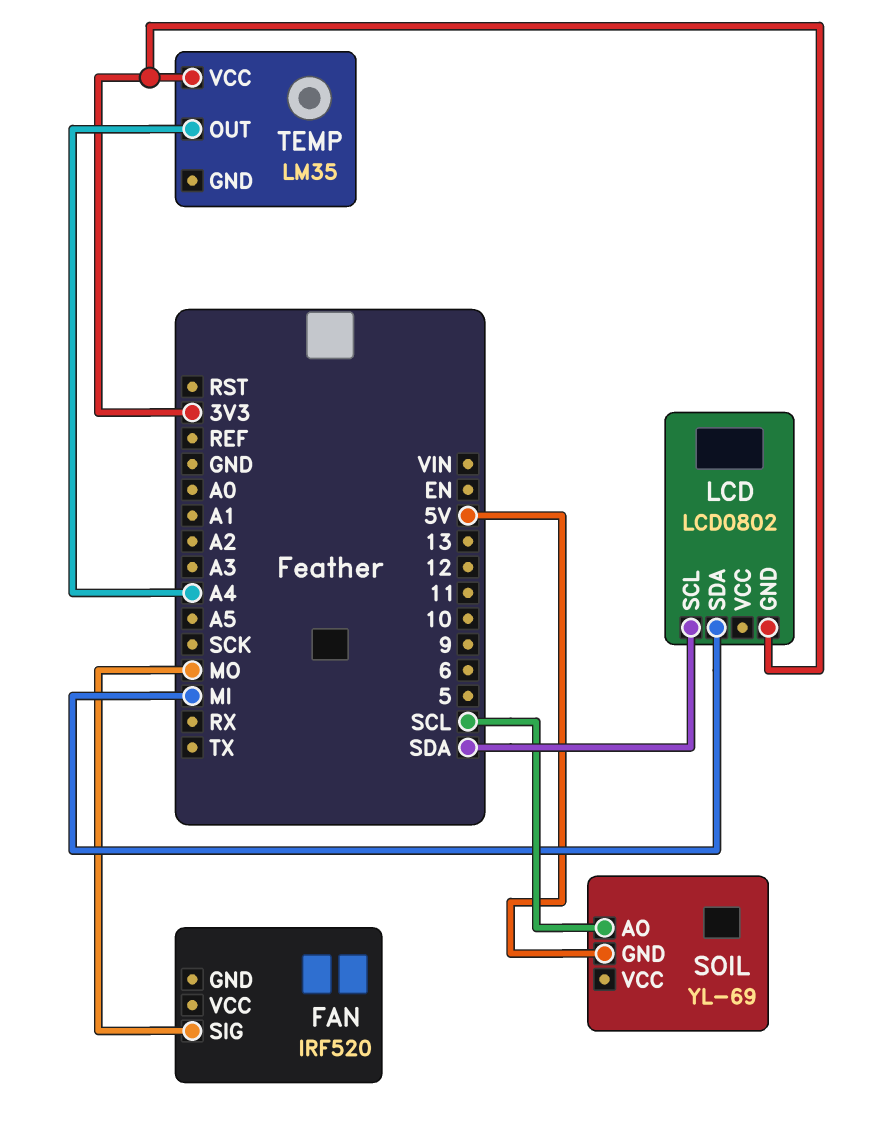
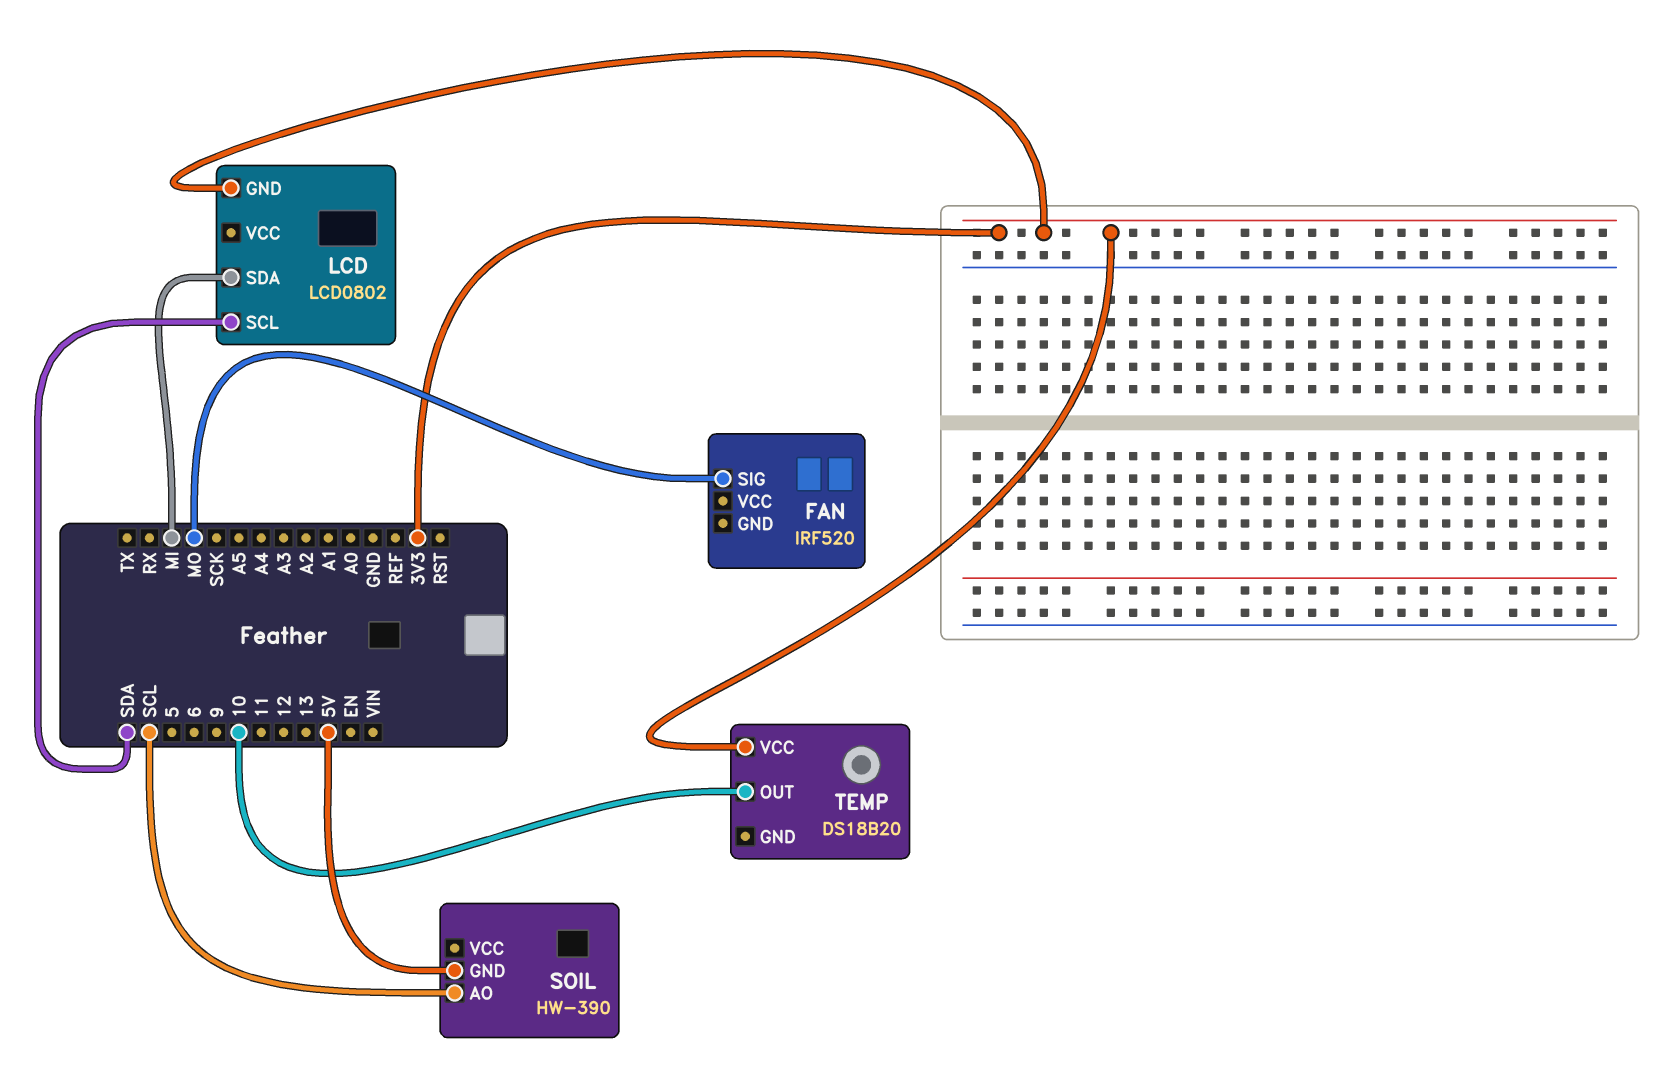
SOIL: YL-69 -> HW-390
TEMP: LM35 -> DS18B20
TEMP pin OUT: A4 -> 10

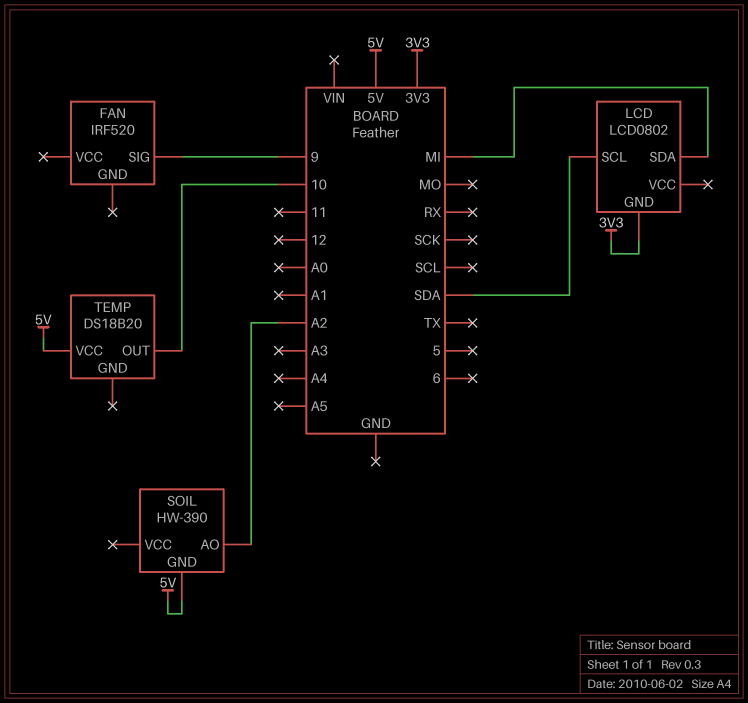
FAN pin SIG: MO -> 9
SOIL pin AO: SCL -> A2
TEMP pin VCC: 3V3 -> 5V

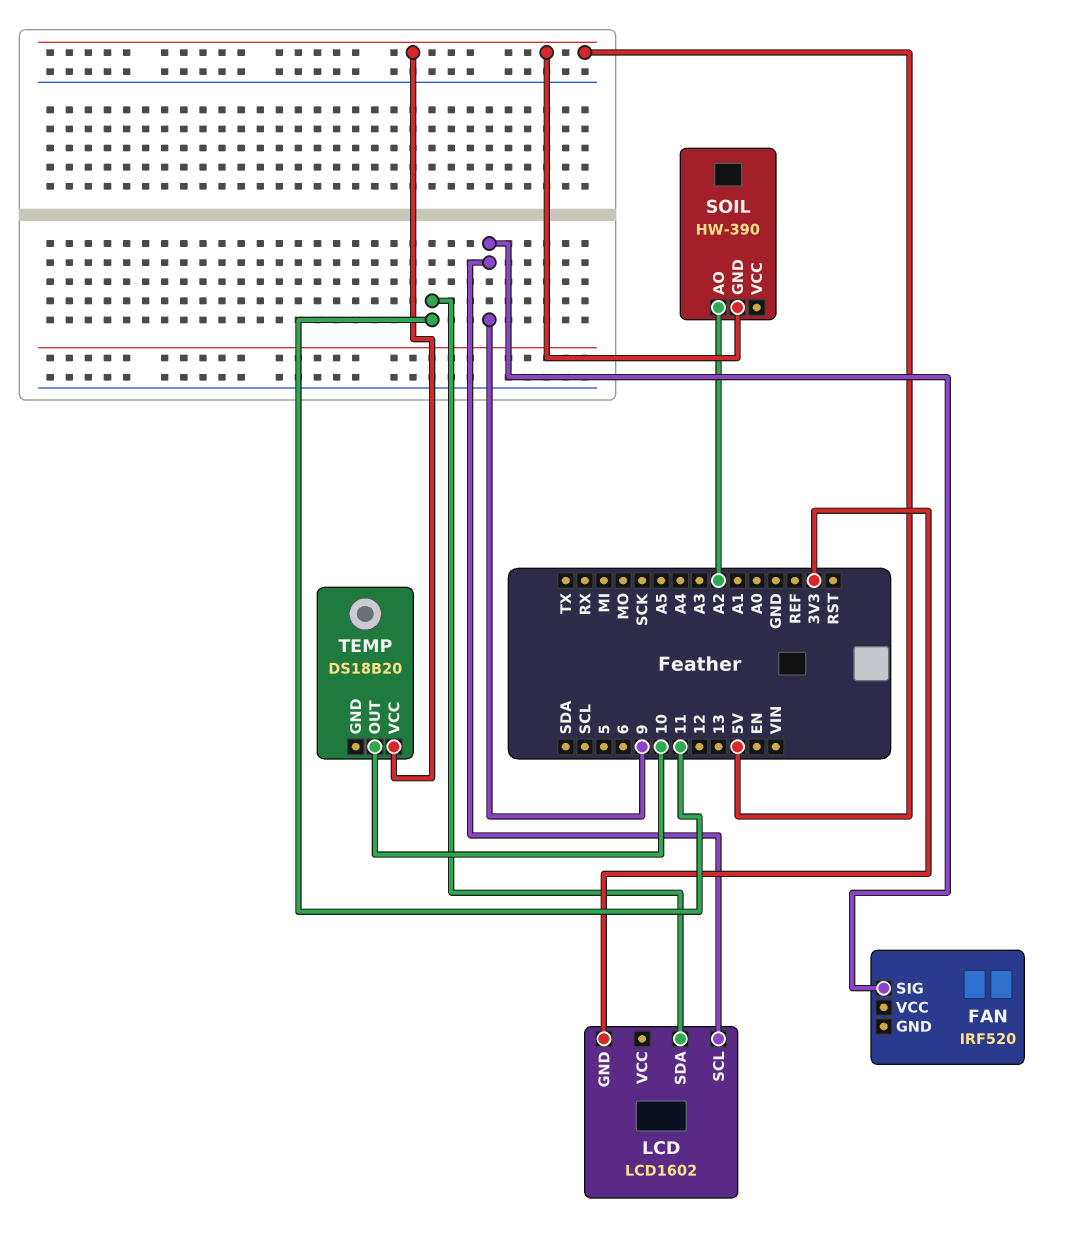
LCD: LCD0802 -> LCD1602
LCD pin SCL: SDA -> 9
LCD pin SDA: MI -> 11

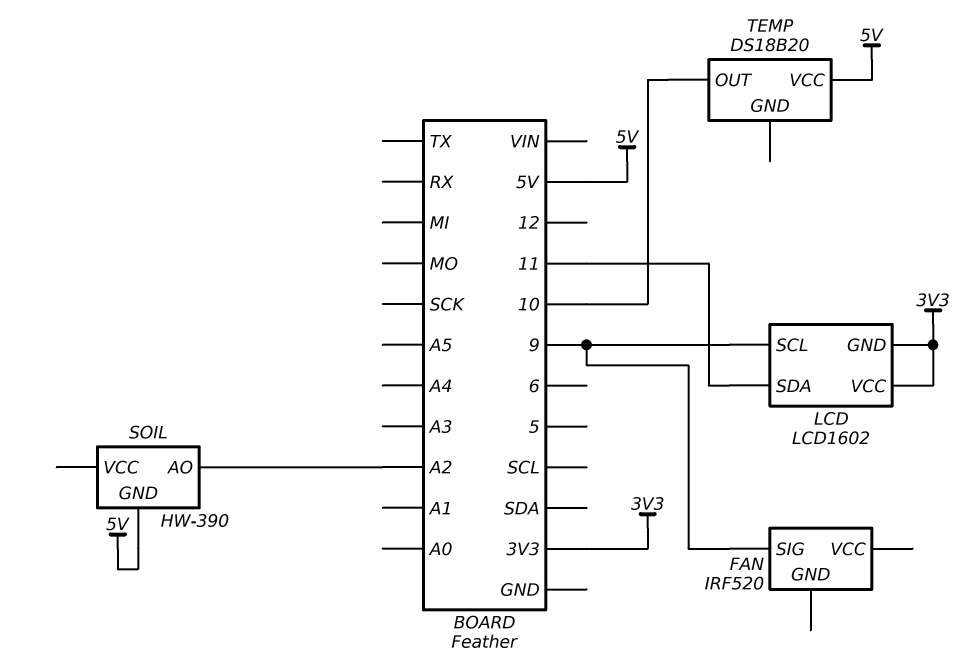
LCD pin VCC: none -> 3V3

